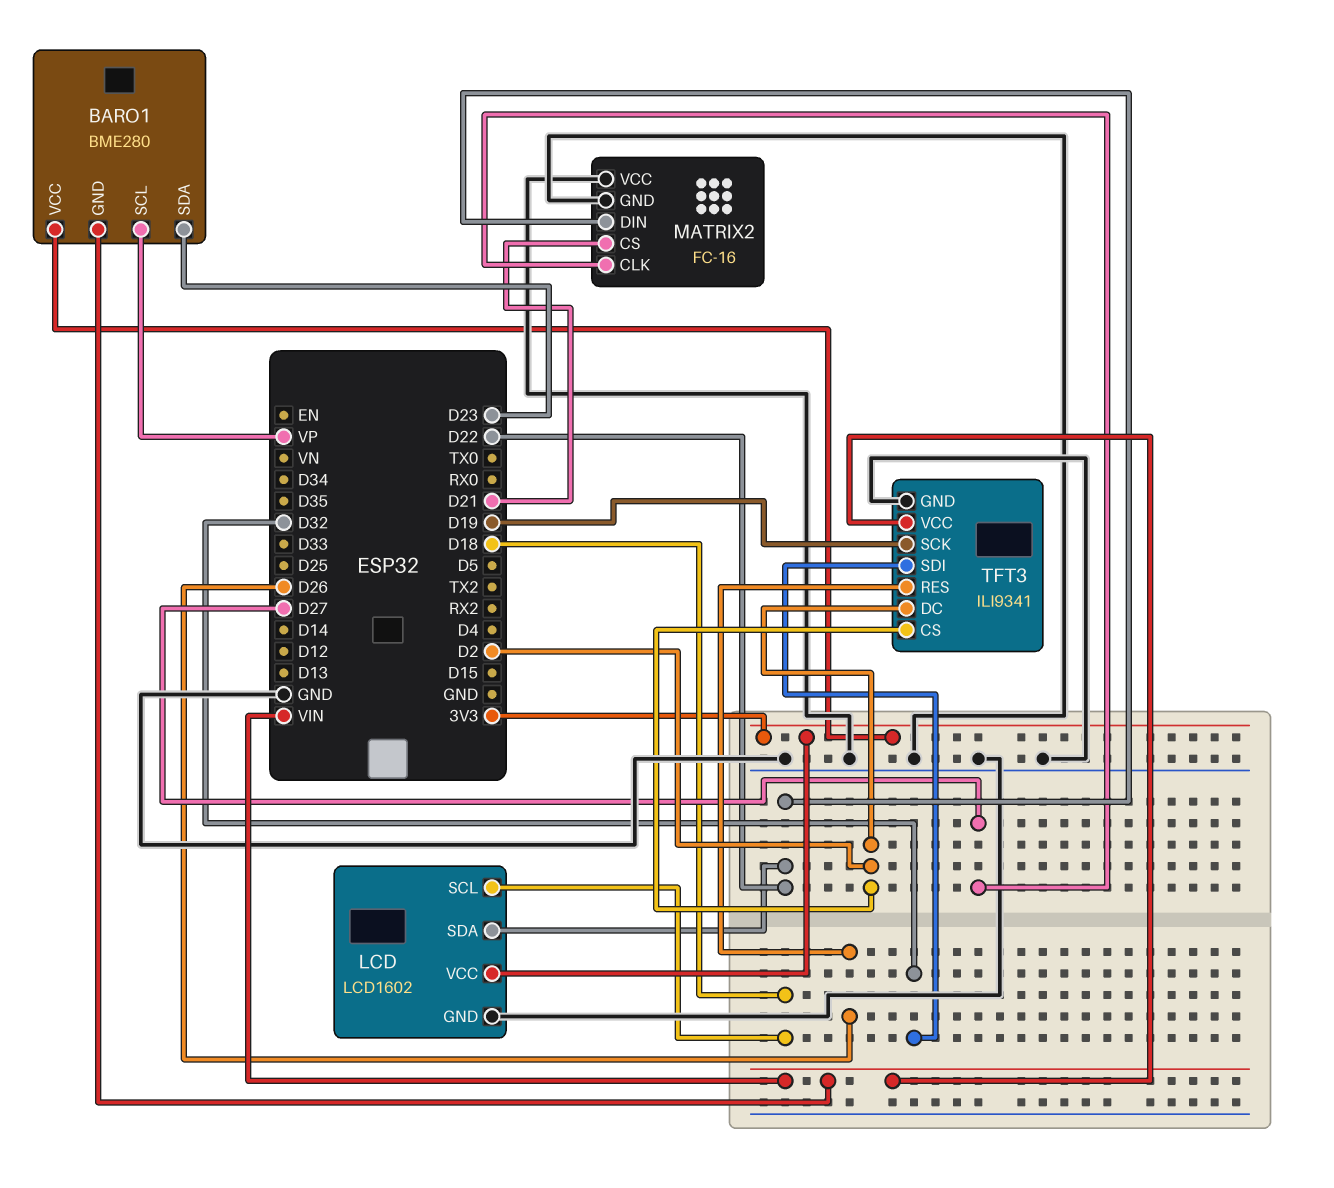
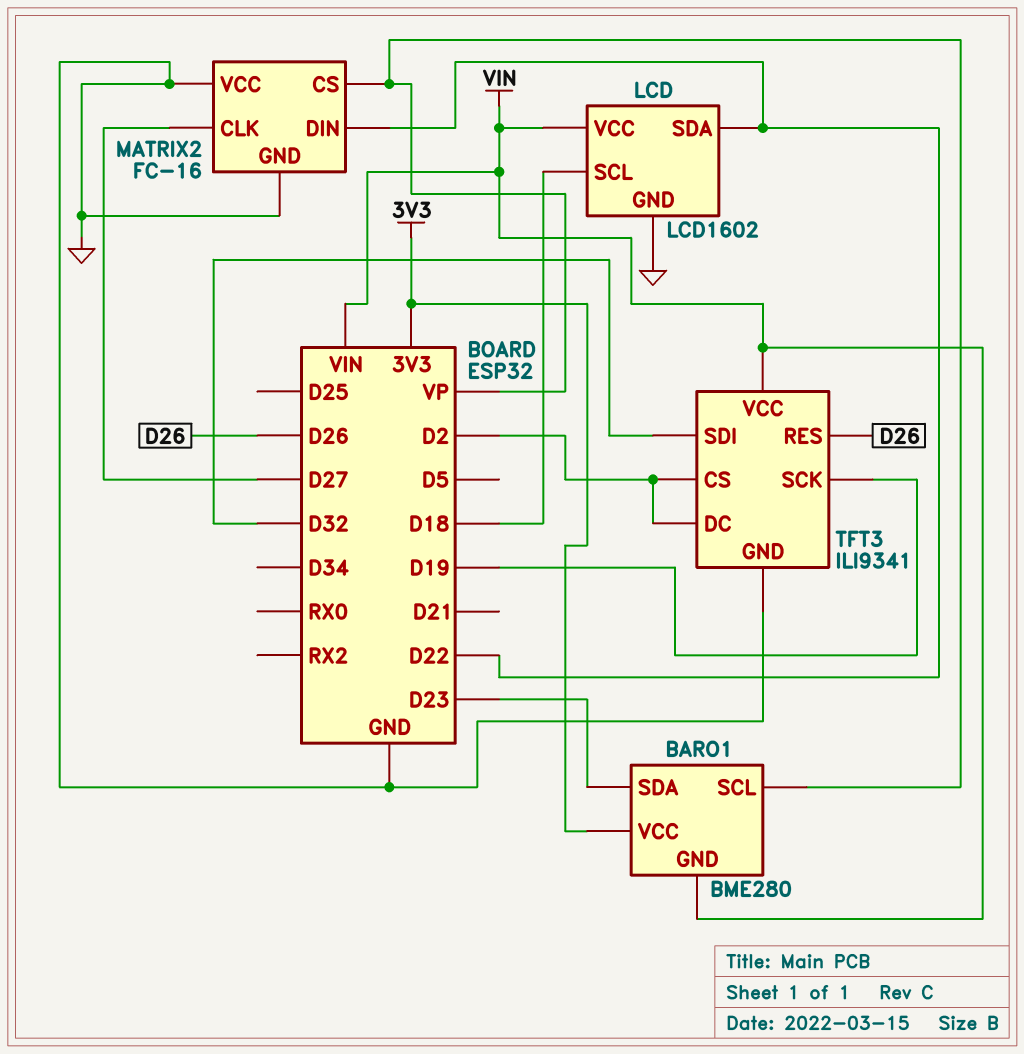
LCD pin VCC: 3V3 -> VIN
MATRIX2 pin CS: D21 -> VP

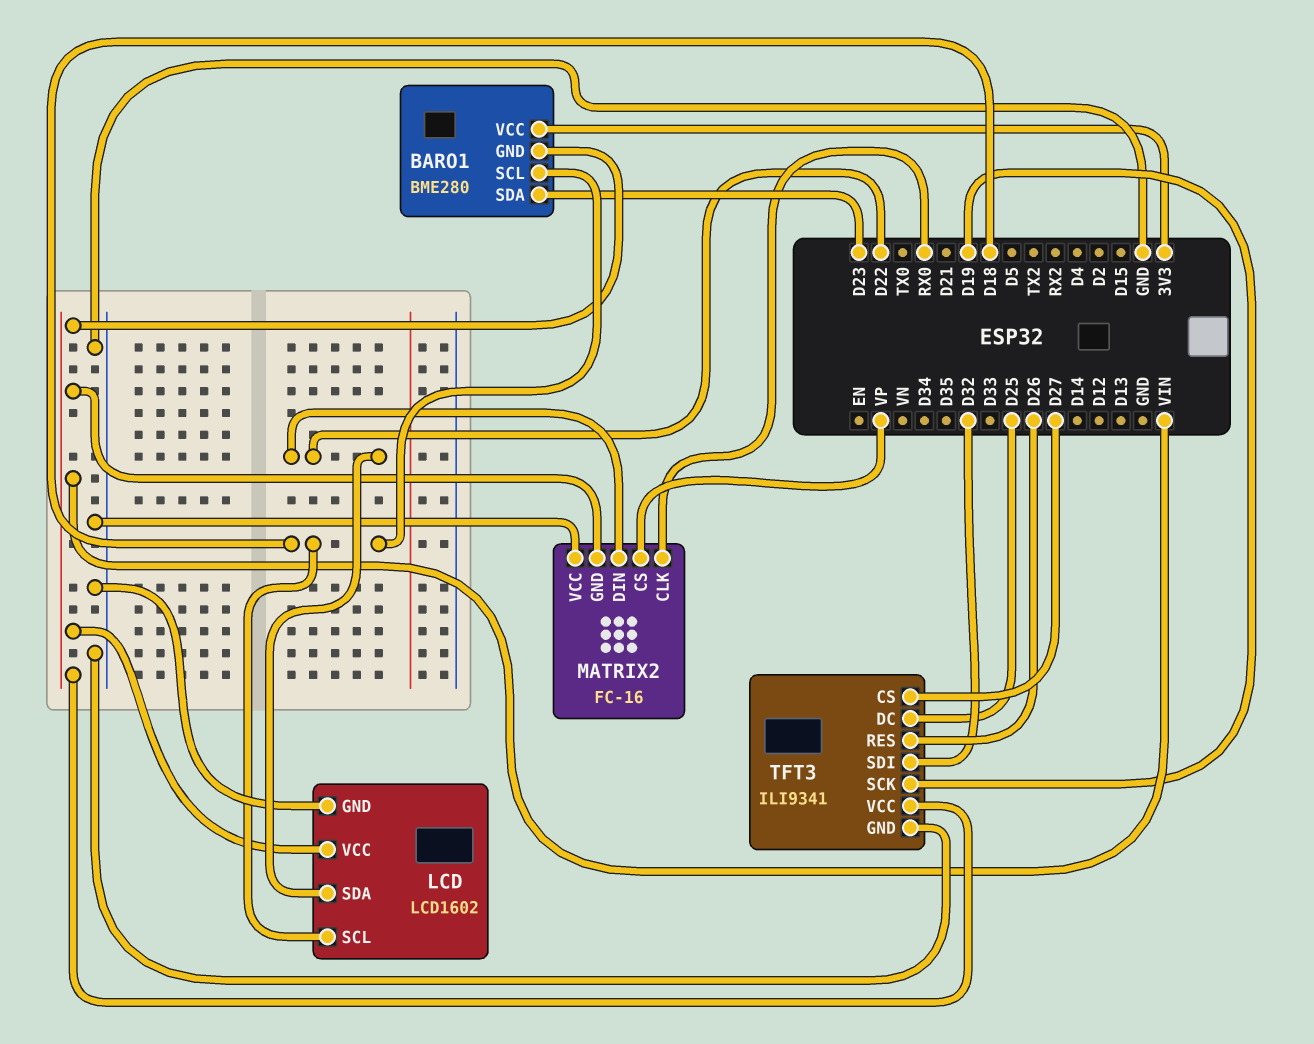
BARO1 pin SCL: VP -> D18
MATRIX2 pin CLK: D27 -> RX0
MATRIX2 pin GND: GND -> VIN
TFT3 pin CS: D2 -> D27
TFT3 pin DC: D2 -> D25

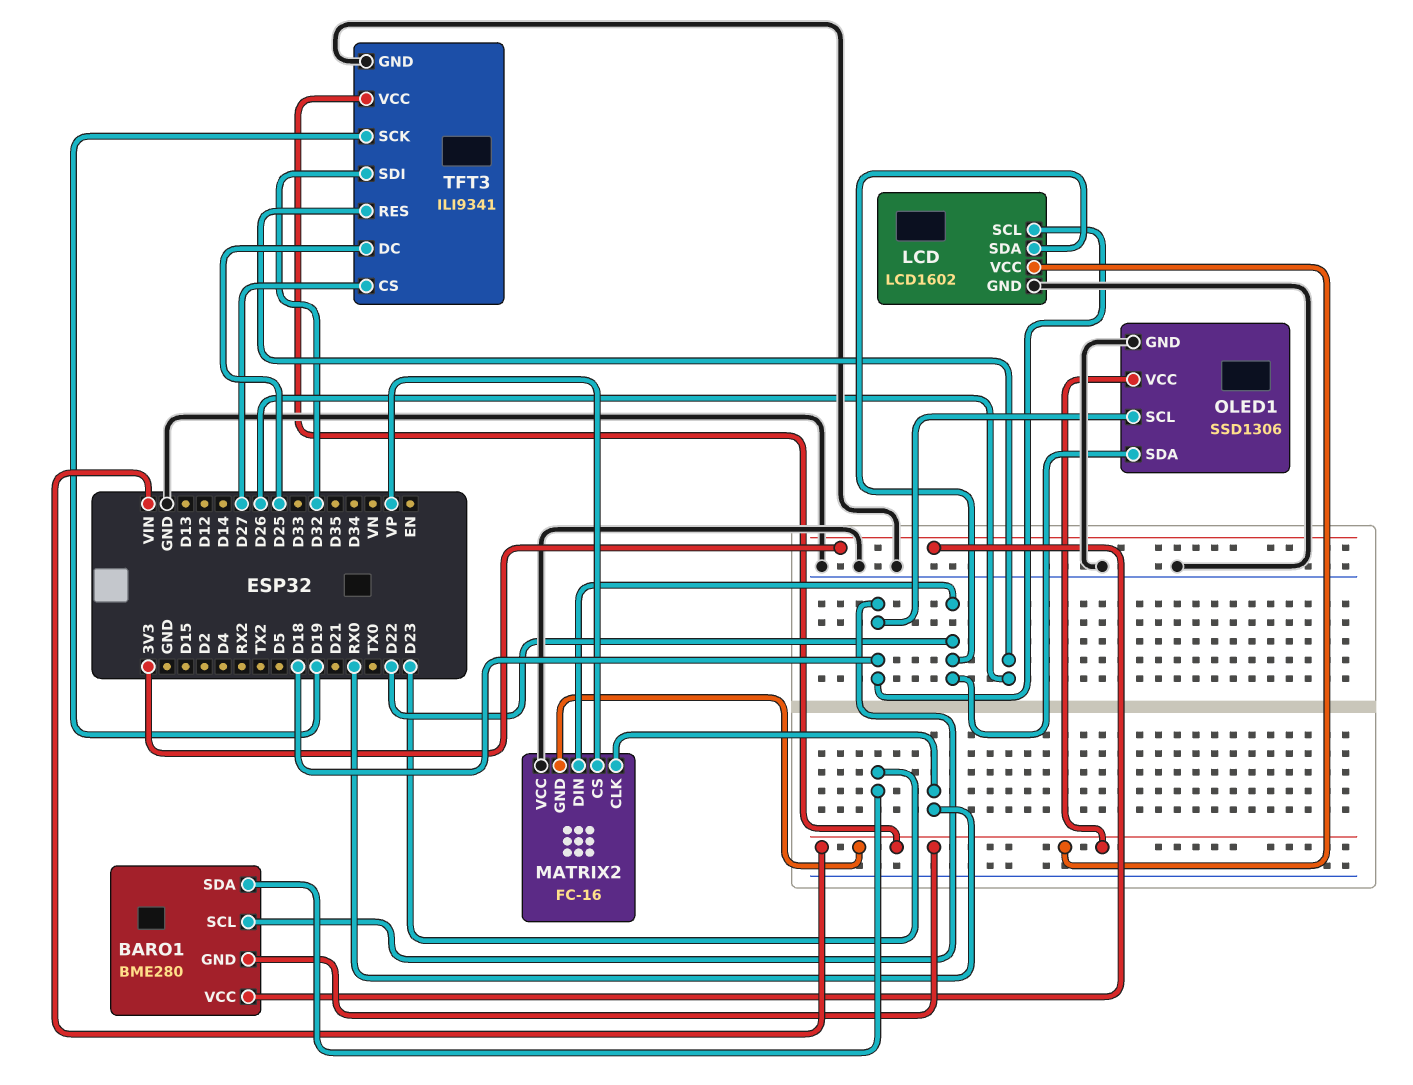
OLED1: none -> SSD1306
OLED1 pin GND: none -> GND
OLED1 pin SCL: none -> D18
OLED1 pin SDA: none -> D22
OLED1 pin VCC: none -> VIN

